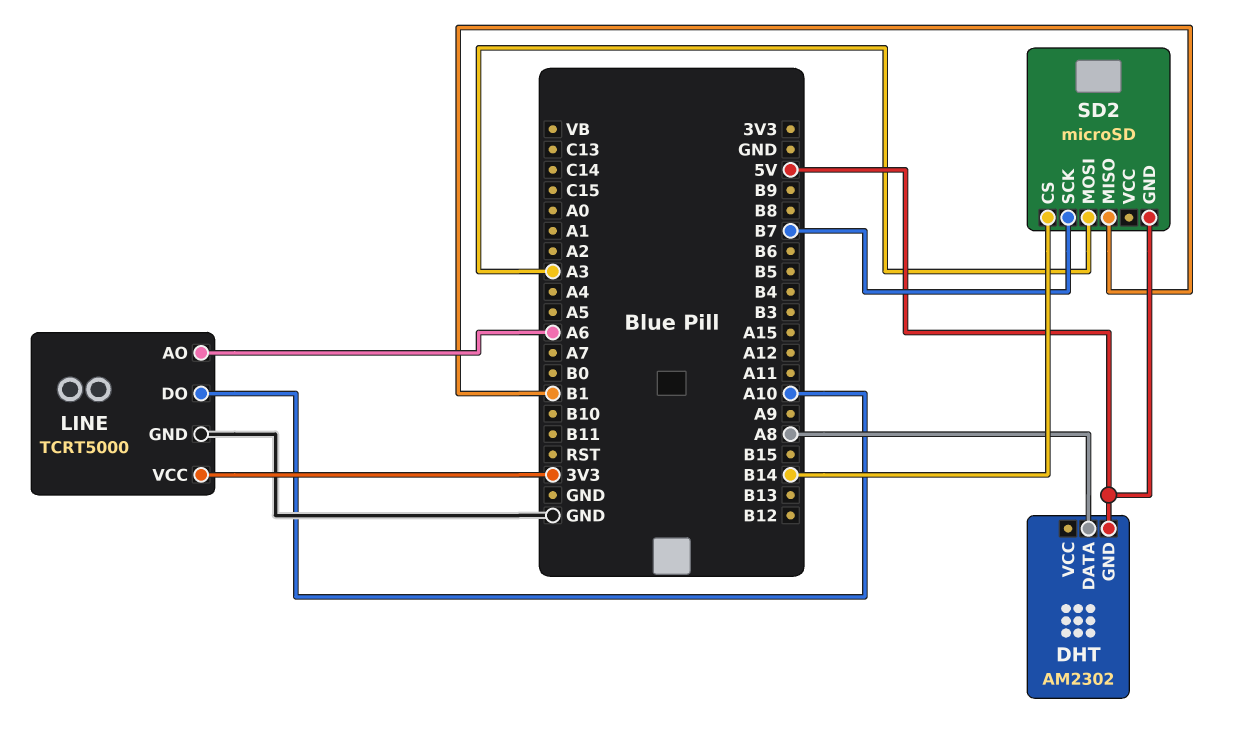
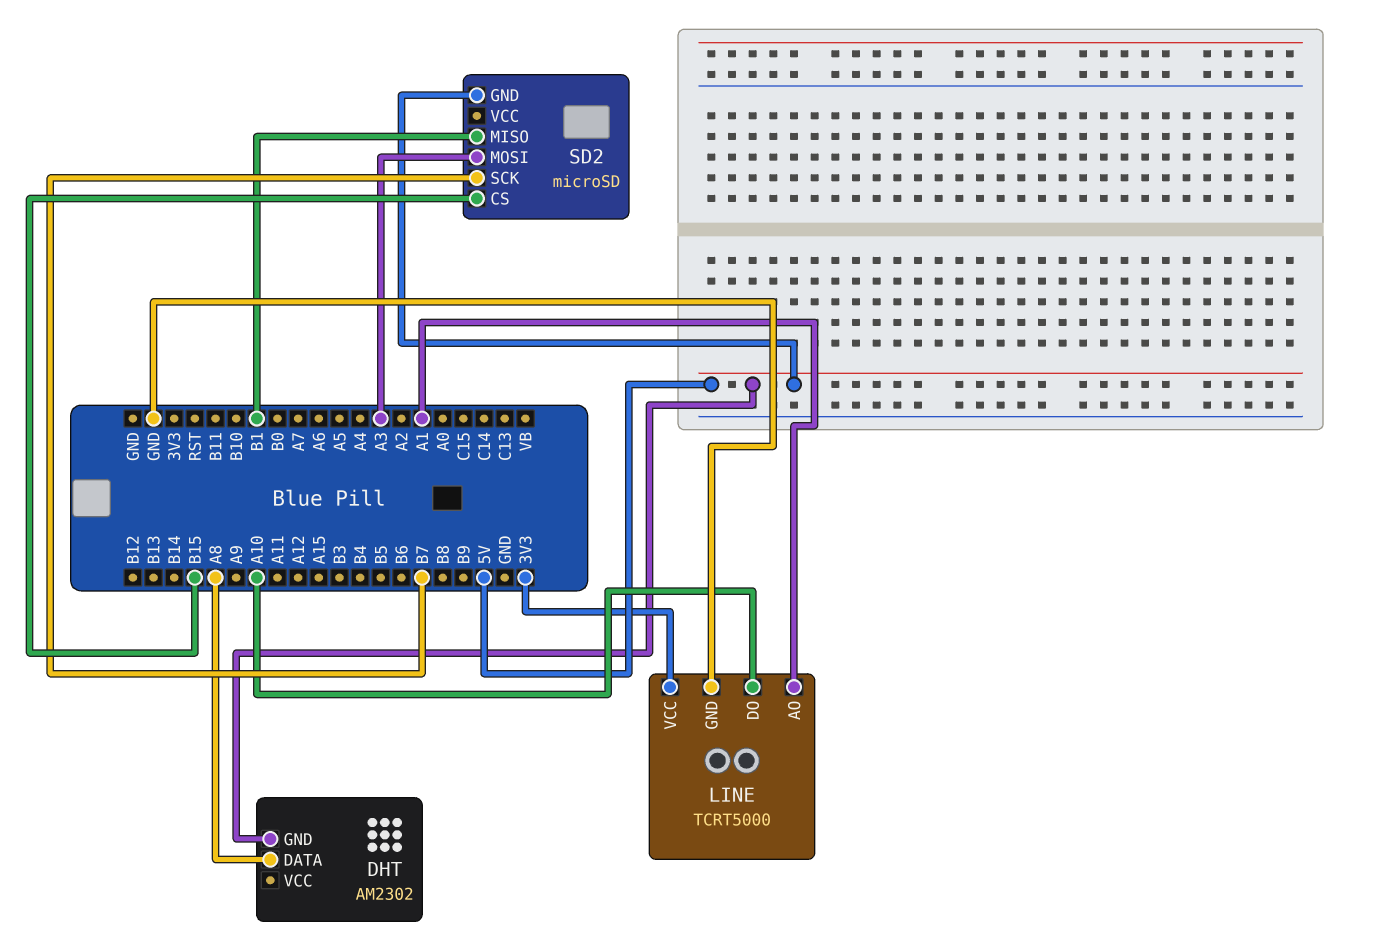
LINE pin AO: A6 -> A1
SD2 pin CS: B14 -> B15

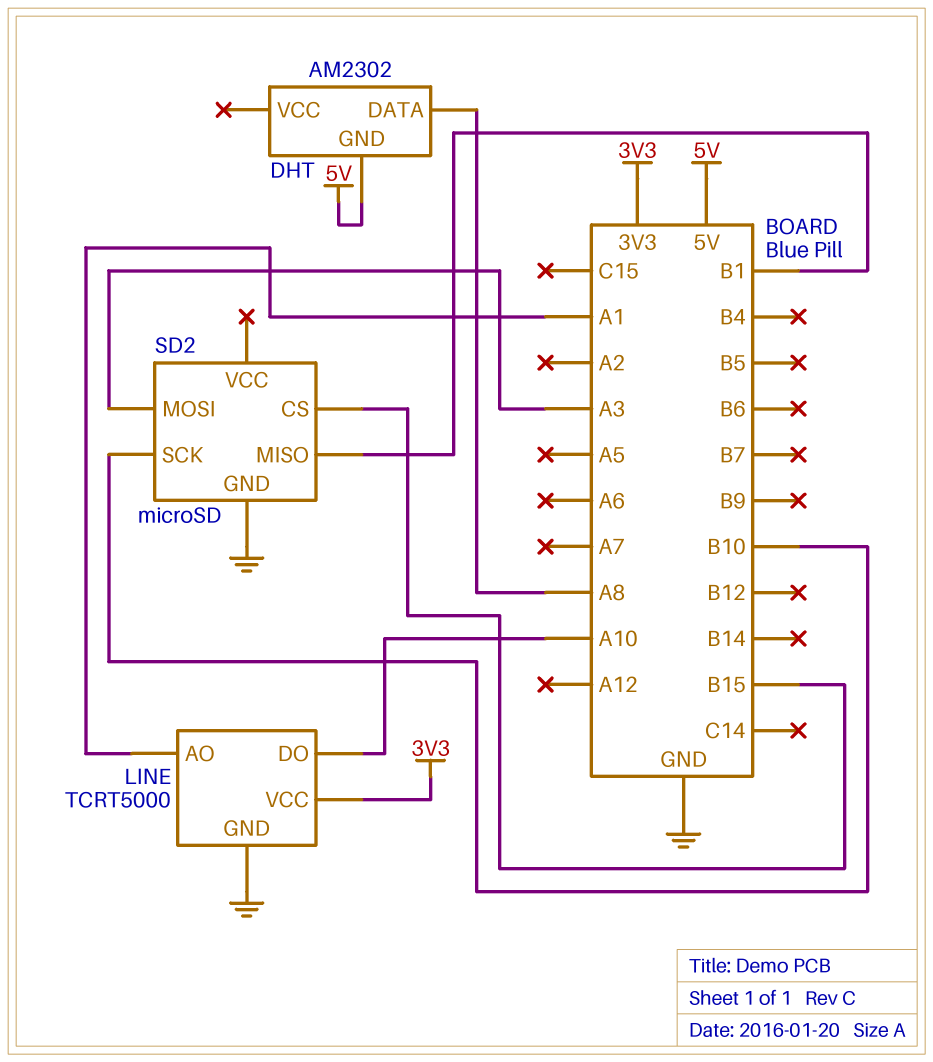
SD2 pin GND: 5V -> GND
SD2 pin SCK: B7 -> B10

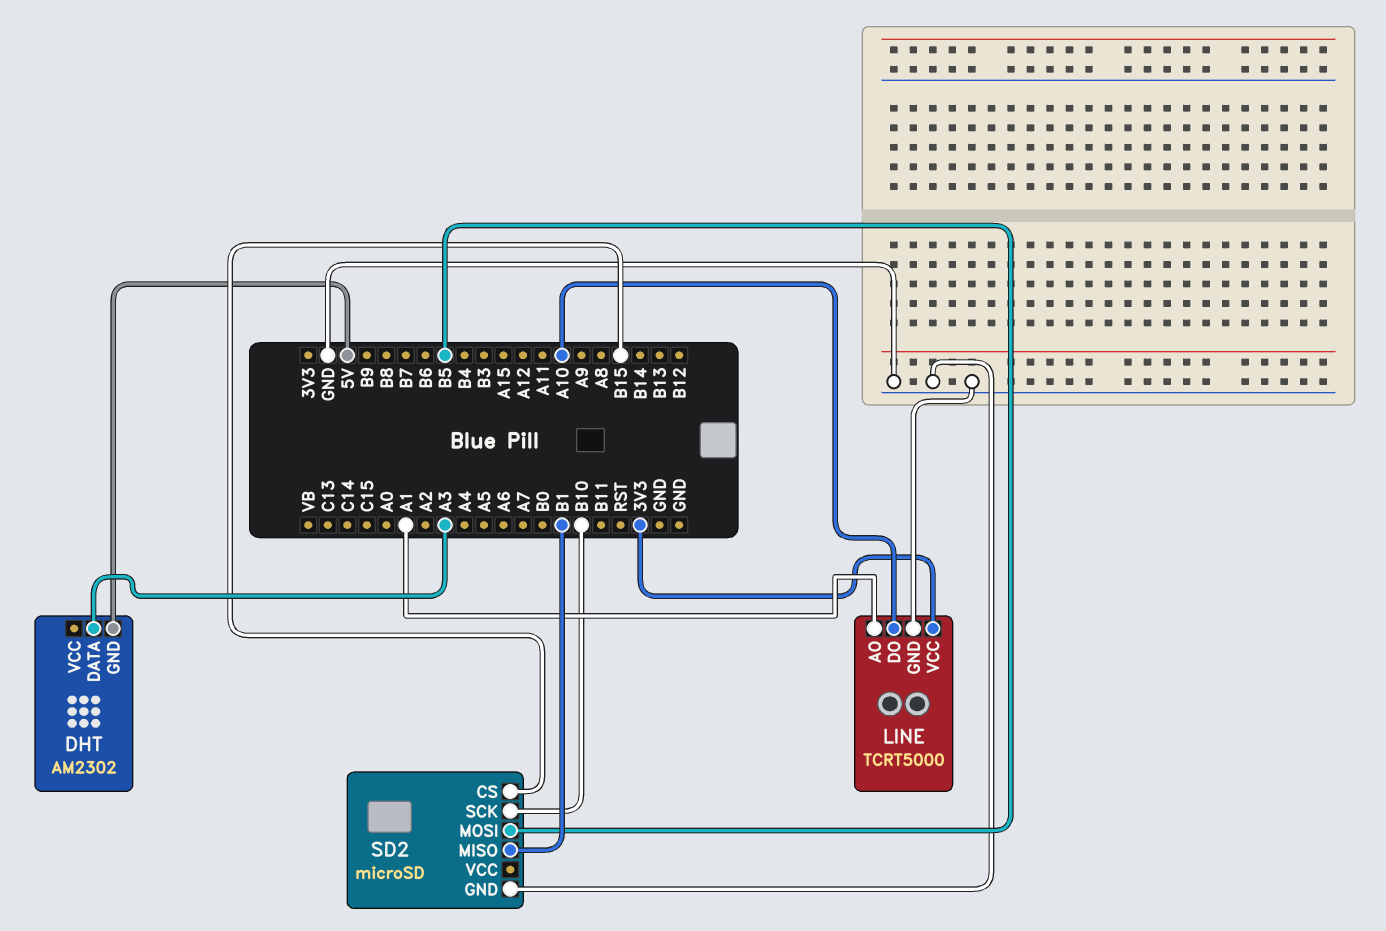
DHT pin DATA: A8 -> A3
SD2 pin MOSI: A3 -> B5

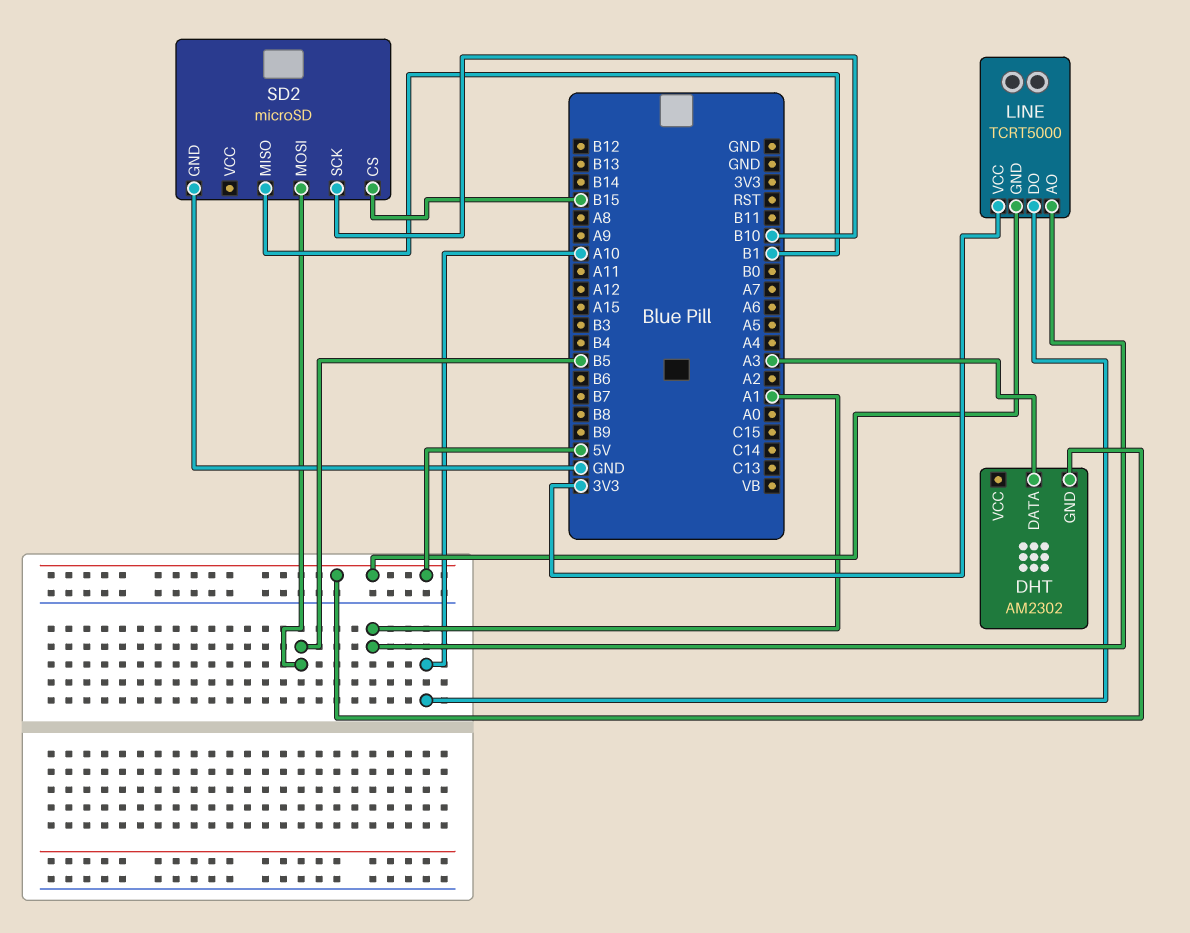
LINE pin GND: GND -> 5V

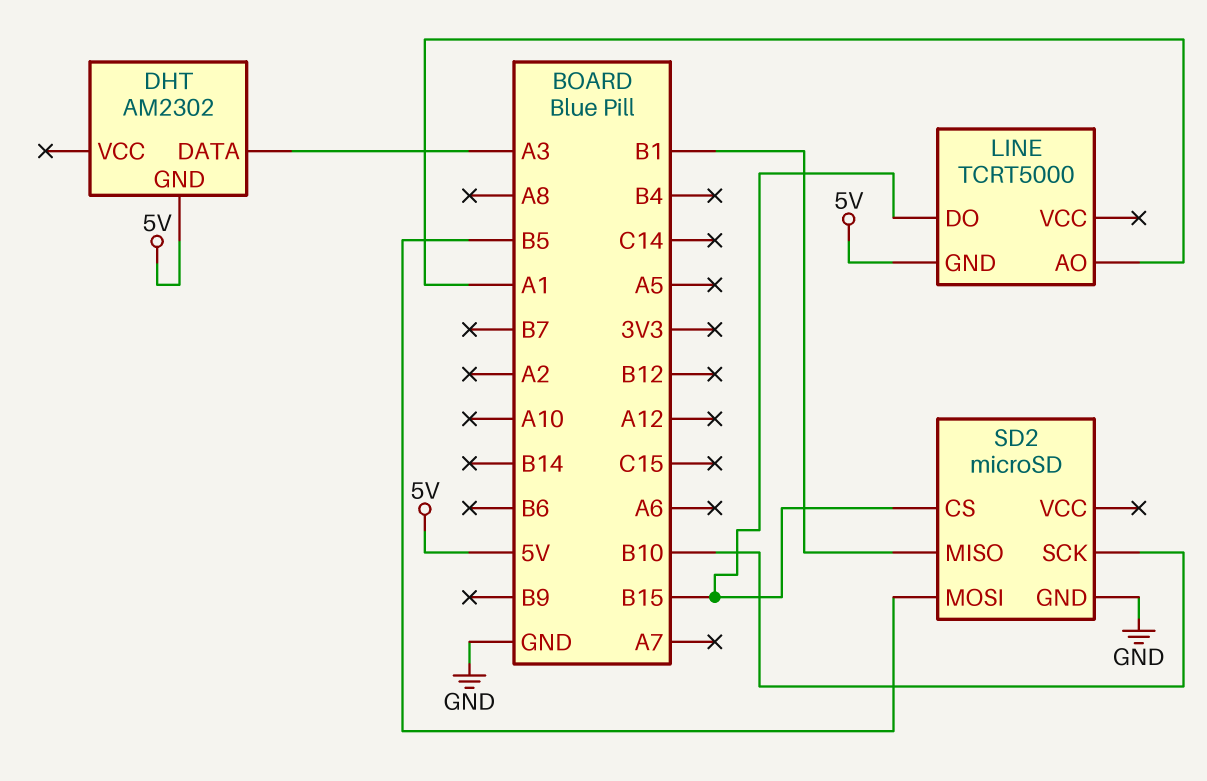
LINE pin DO: A10 -> B15
LINE pin VCC: 3V3 -> none

